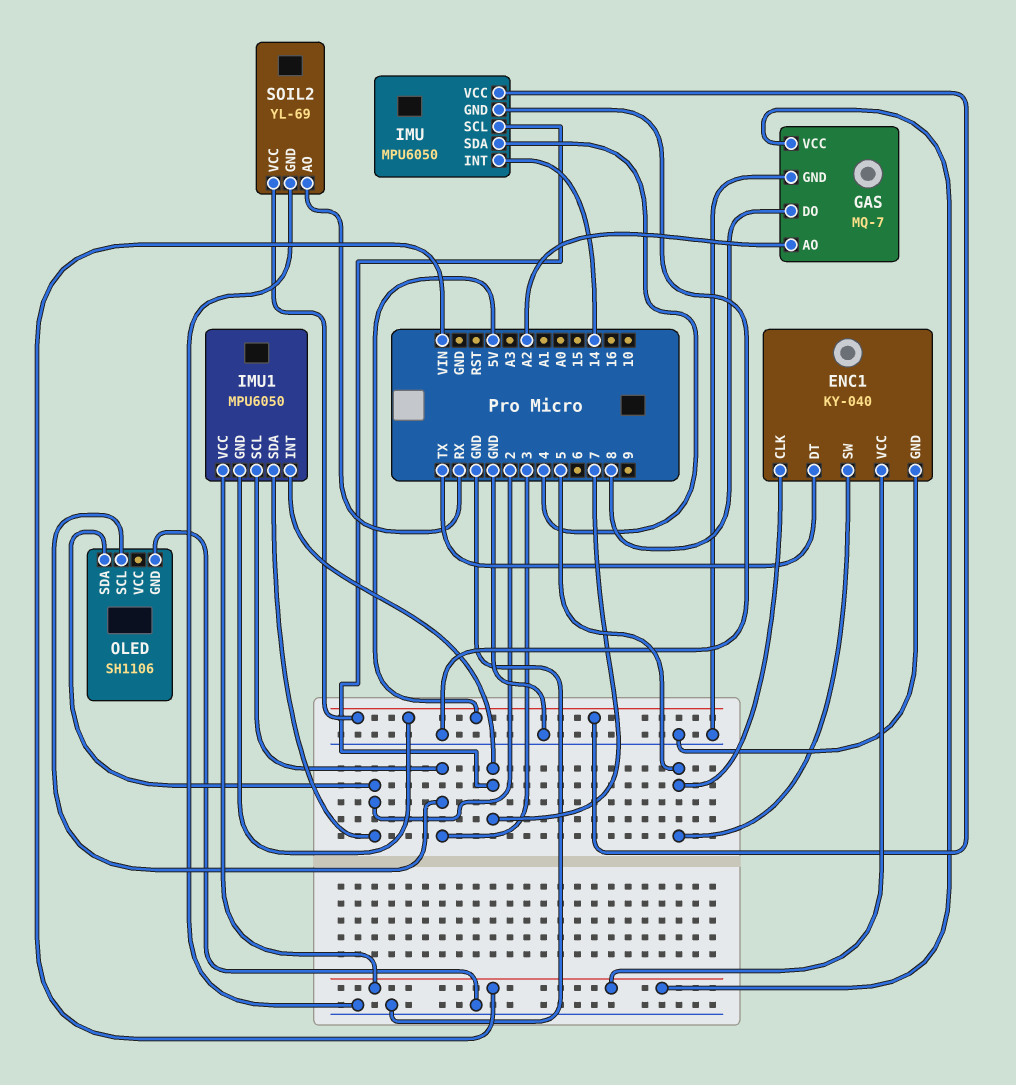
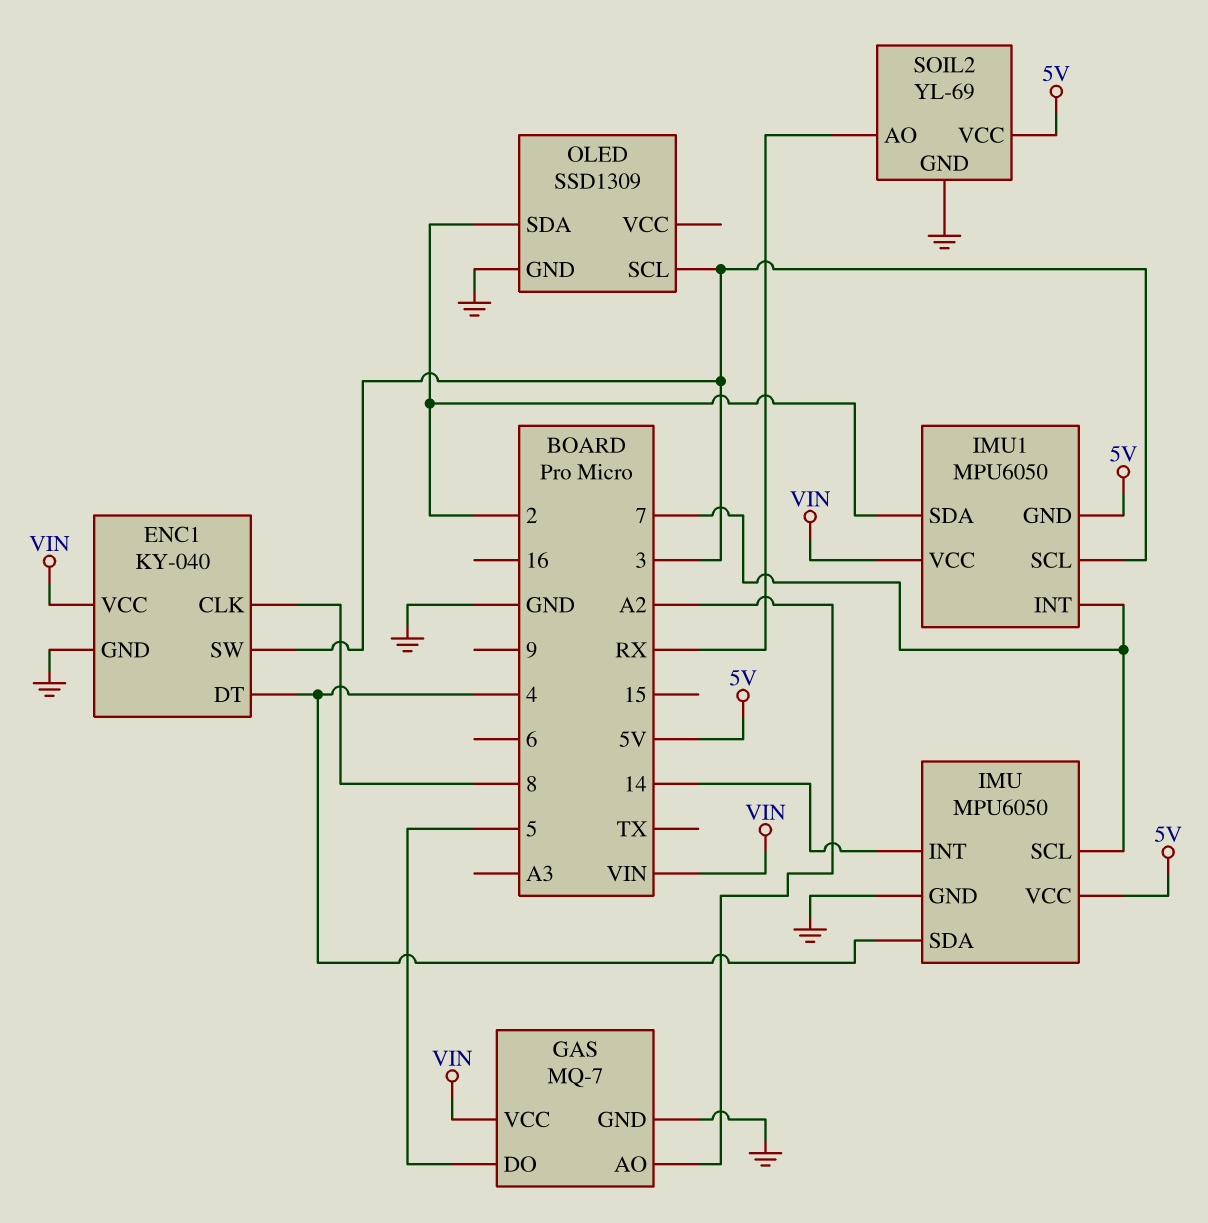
ENC1 pin CLK: 5 -> 8
ENC1 pin DT: TX -> 4
ENC1 pin SW: 5 -> 3
GAS pin DO: 8 -> 5
OLED: SH1106 -> SSD1309

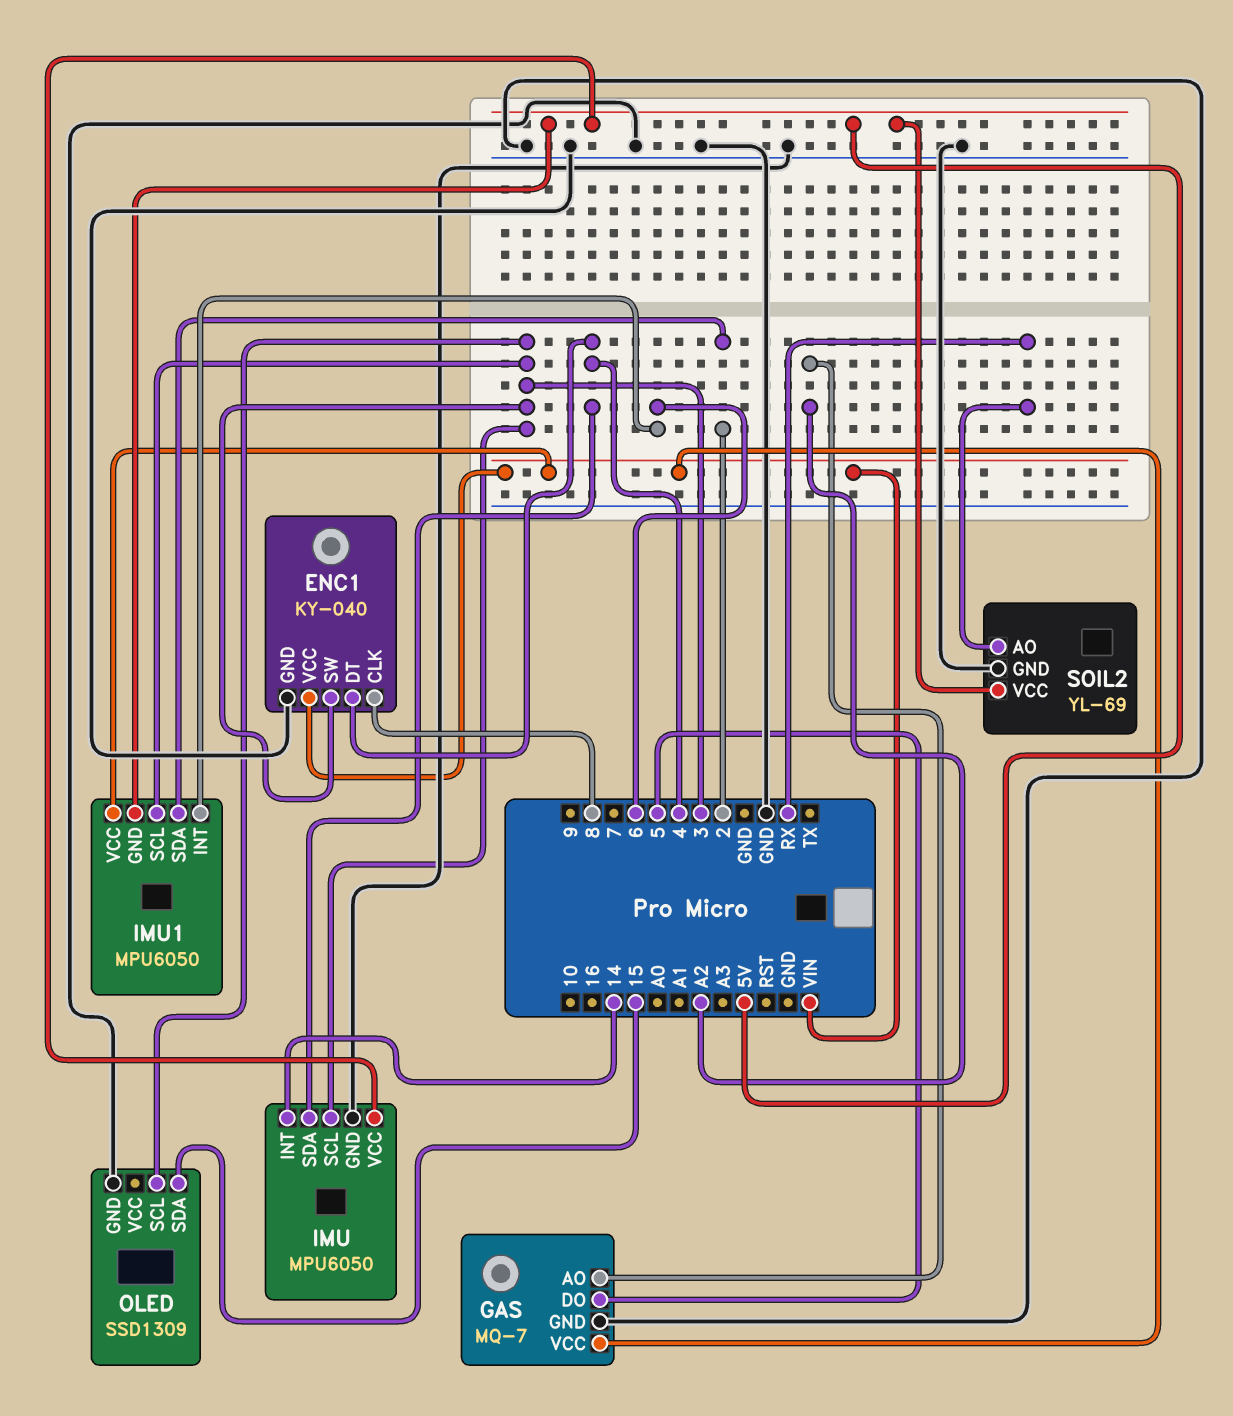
IMU pin SCL: 7 -> 3
IMU1 pin INT: 7 -> 6
OLED pin SDA: 2 -> 15

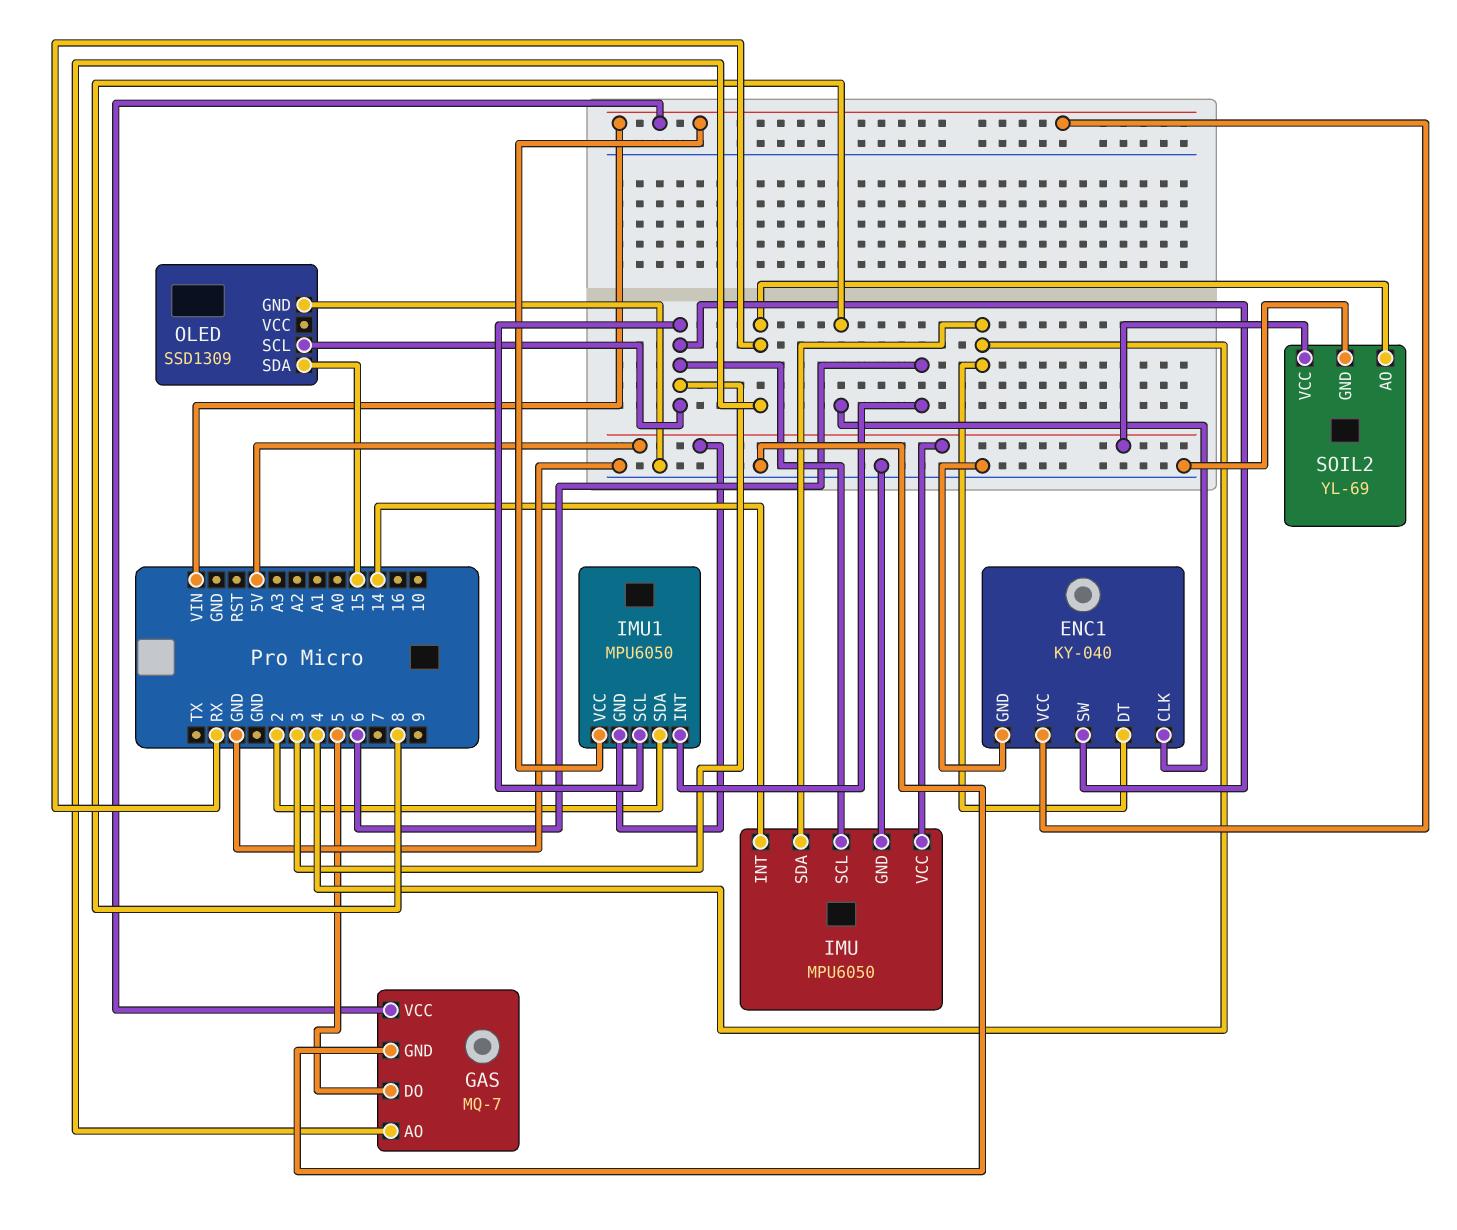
GAS pin AO: A2 -> RX

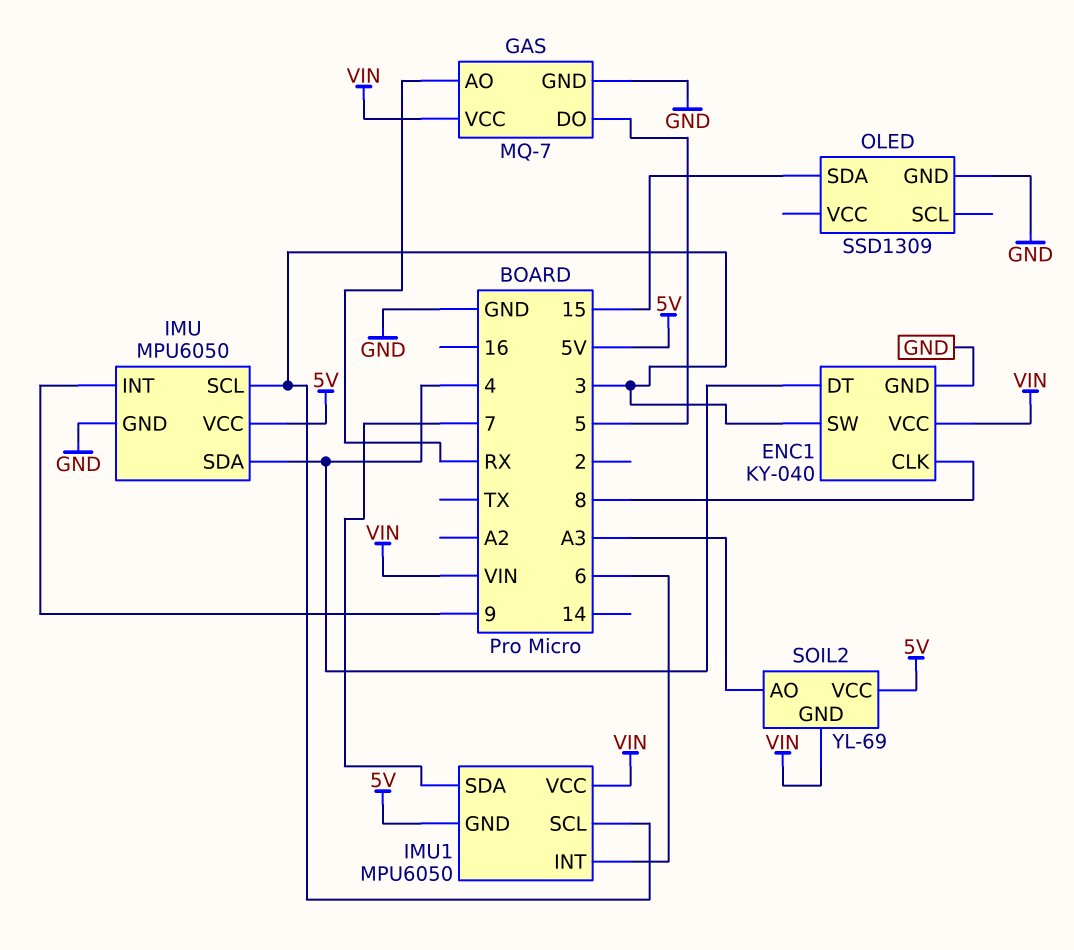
IMU pin INT: 14 -> 9
IMU1 pin SDA: 2 -> 7
OLED pin SCL: 3 -> none
SOIL2 pin AO: RX -> A3
SOIL2 pin GND: GND -> VIN

